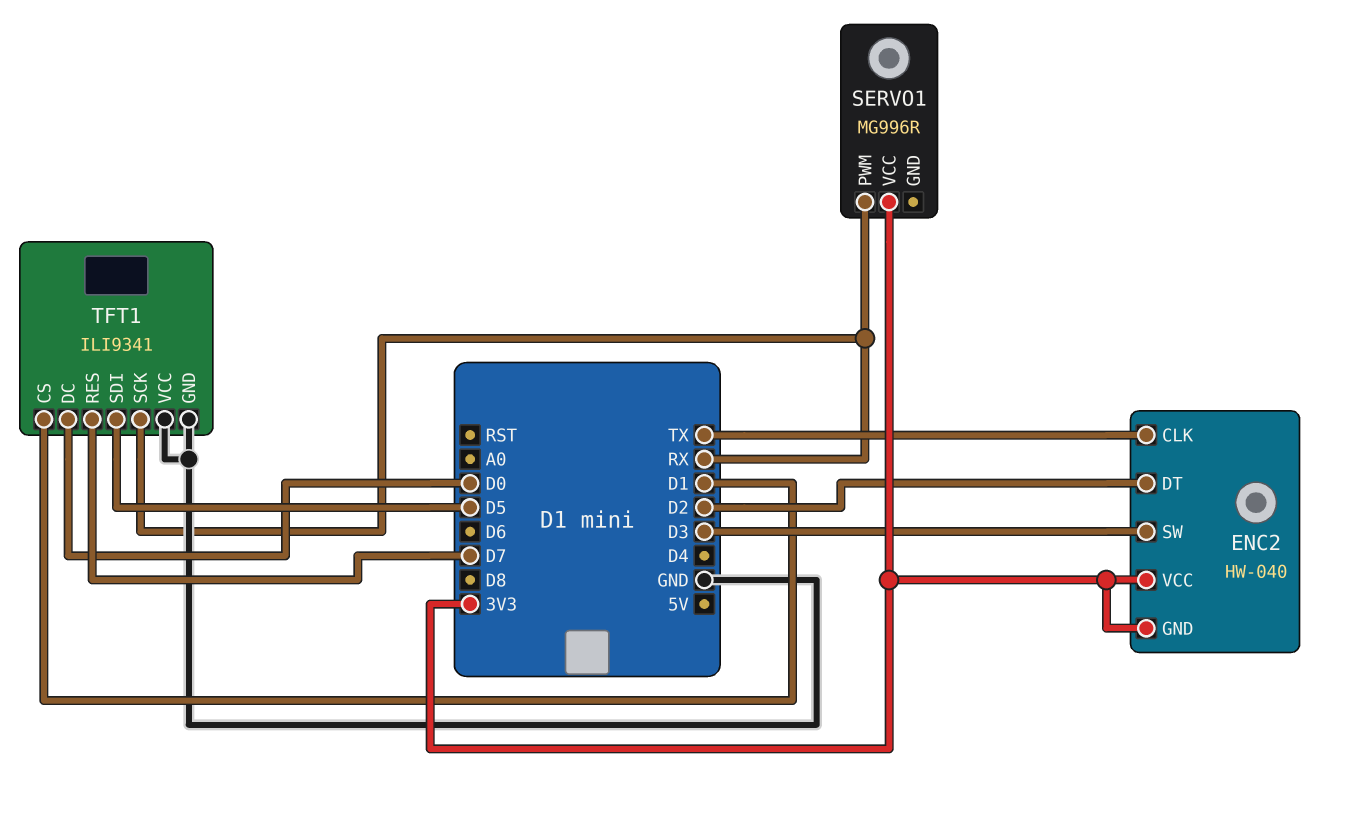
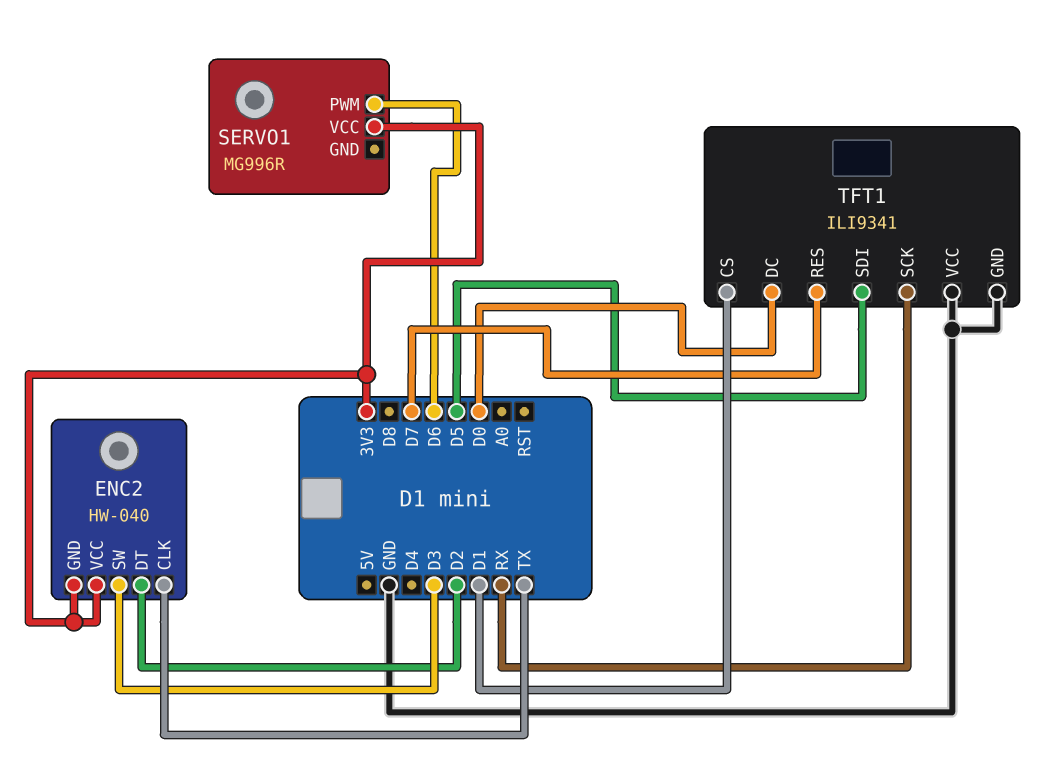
SERVO1 pin PWM: RX -> D6

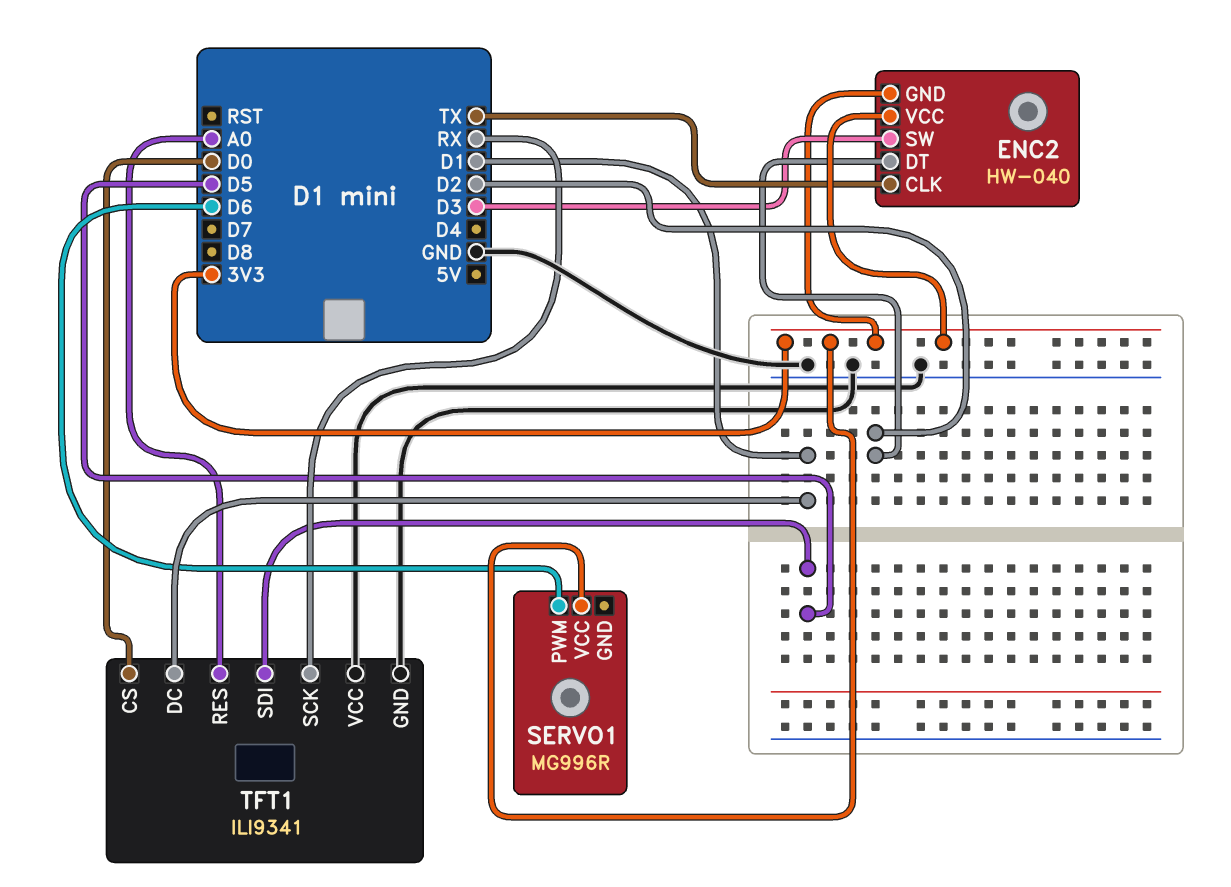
TFT1 pin CS: D1 -> D0
TFT1 pin DC: D0 -> D1
TFT1 pin RES: D7 -> A0

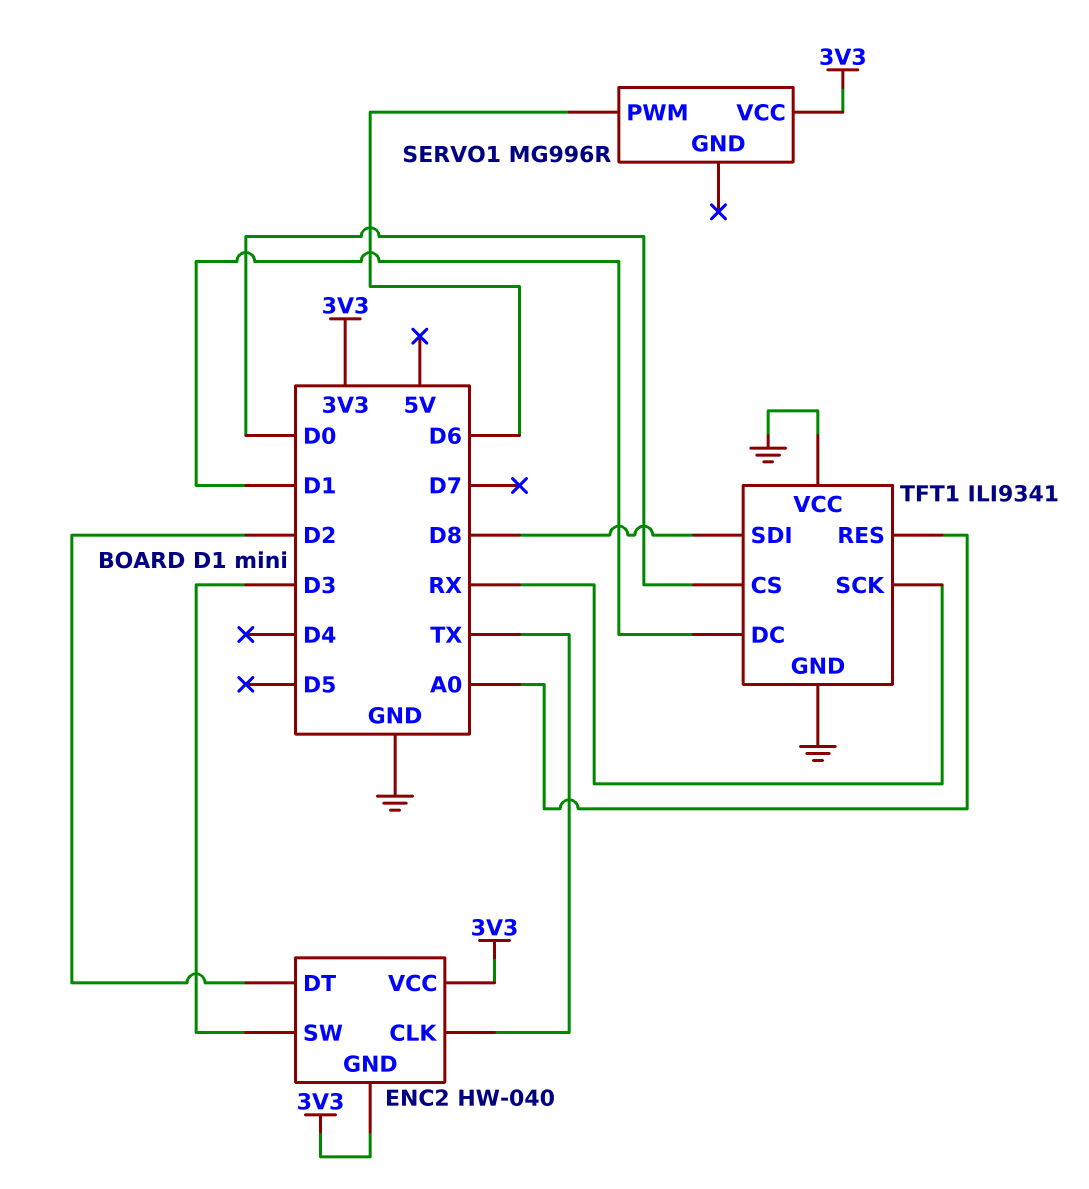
TFT1 pin SDI: D5 -> D8

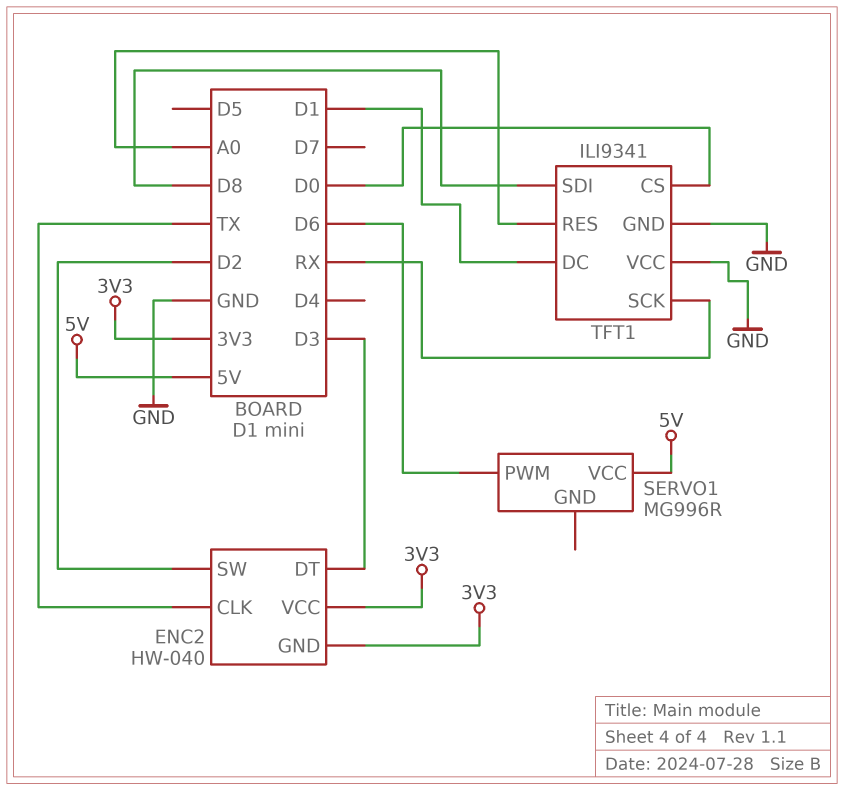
ENC2 pin DT: D2 -> D3
ENC2 pin SW: D3 -> D2
SERVO1 pin VCC: 3V3 -> 5V

